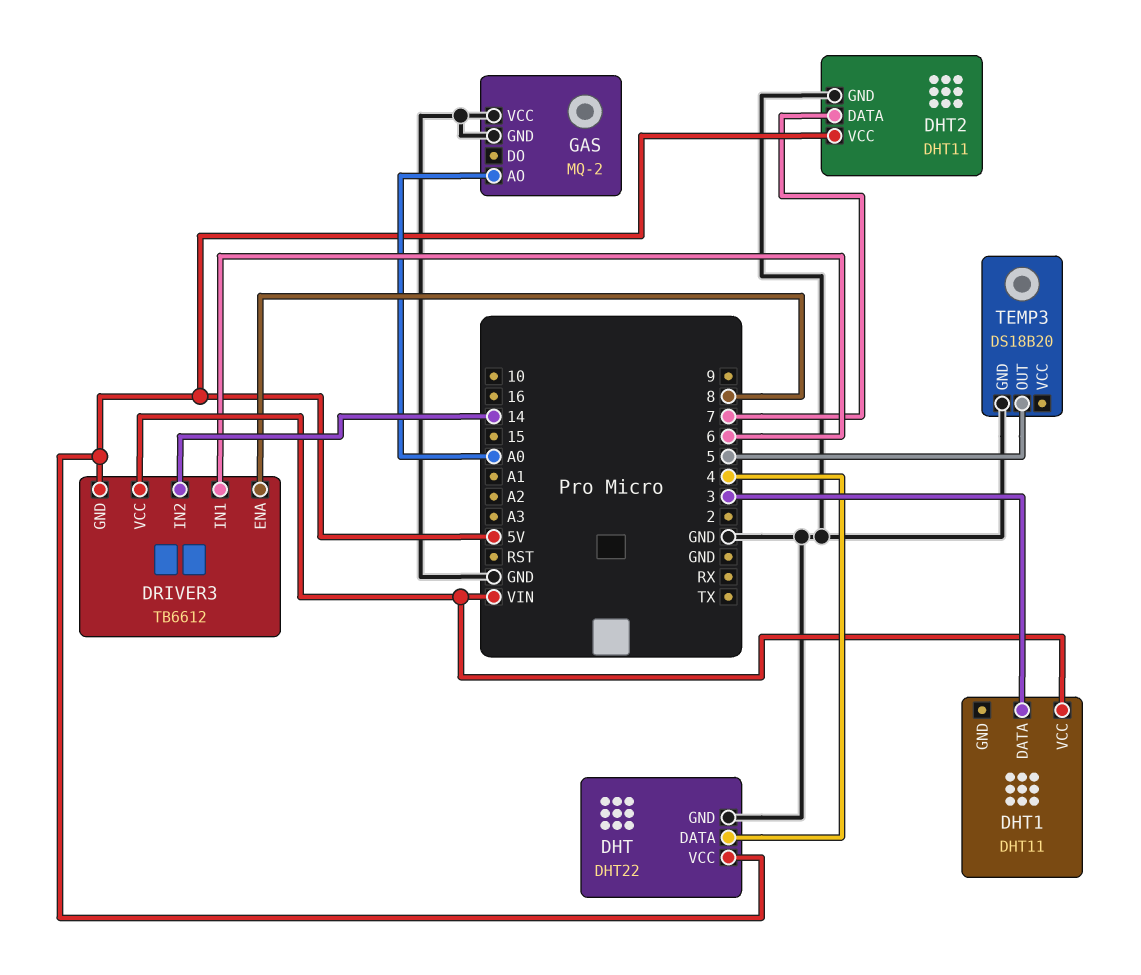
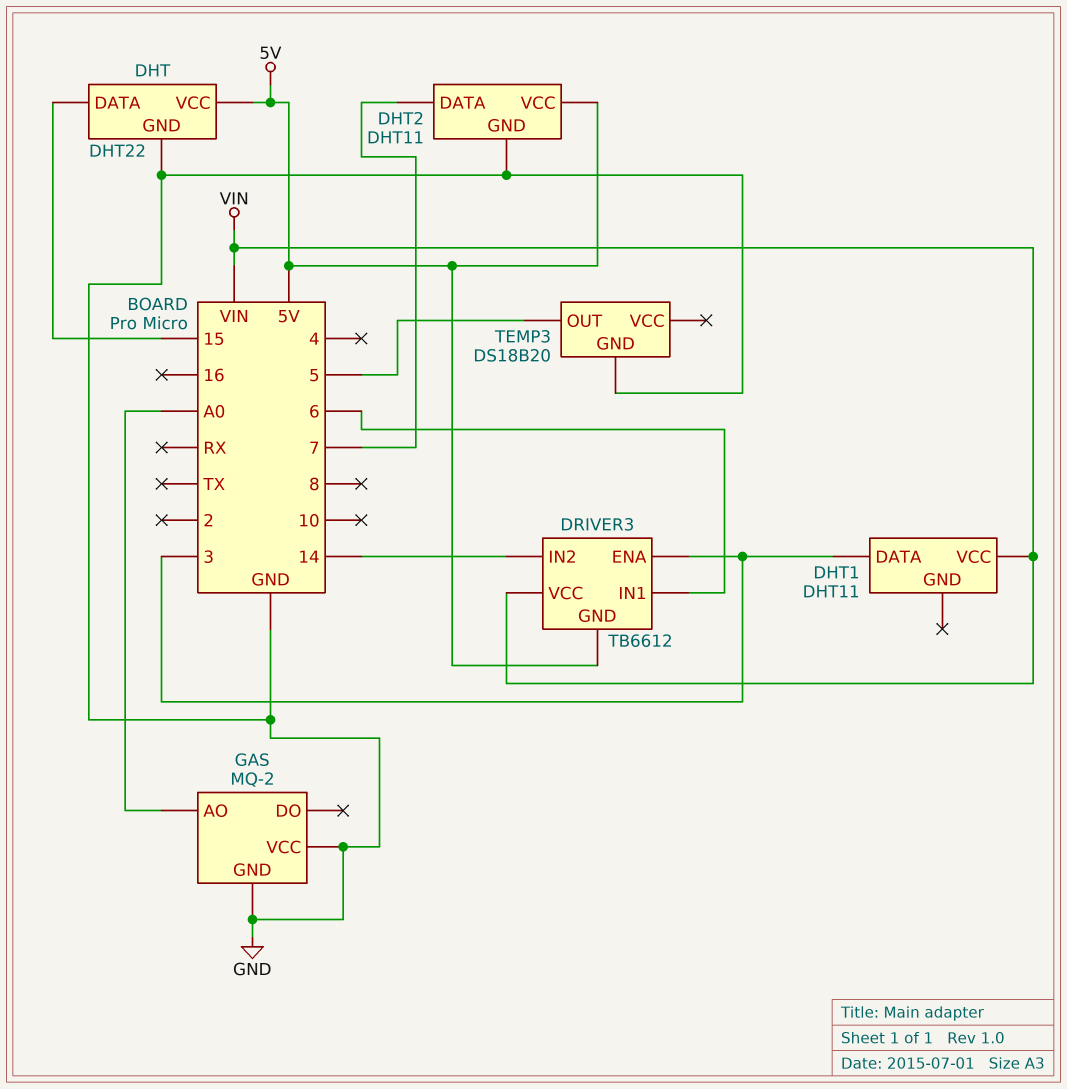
DHT pin DATA: 4 -> 15
DRIVER3 pin ENA: 8 -> 3

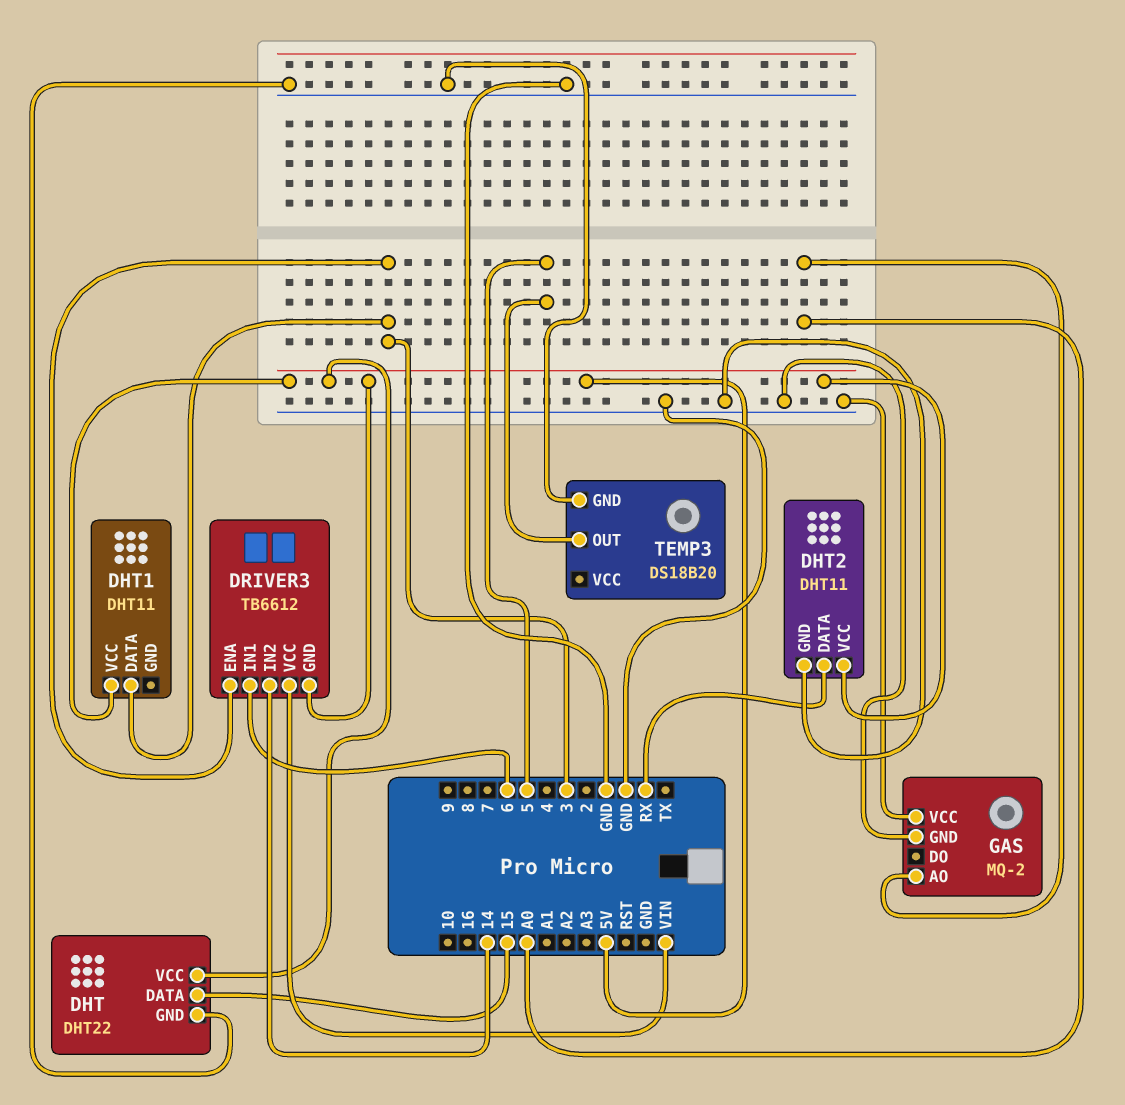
DHT1 pin VCC: VIN -> 5V
DHT2 pin DATA: 7 -> RX

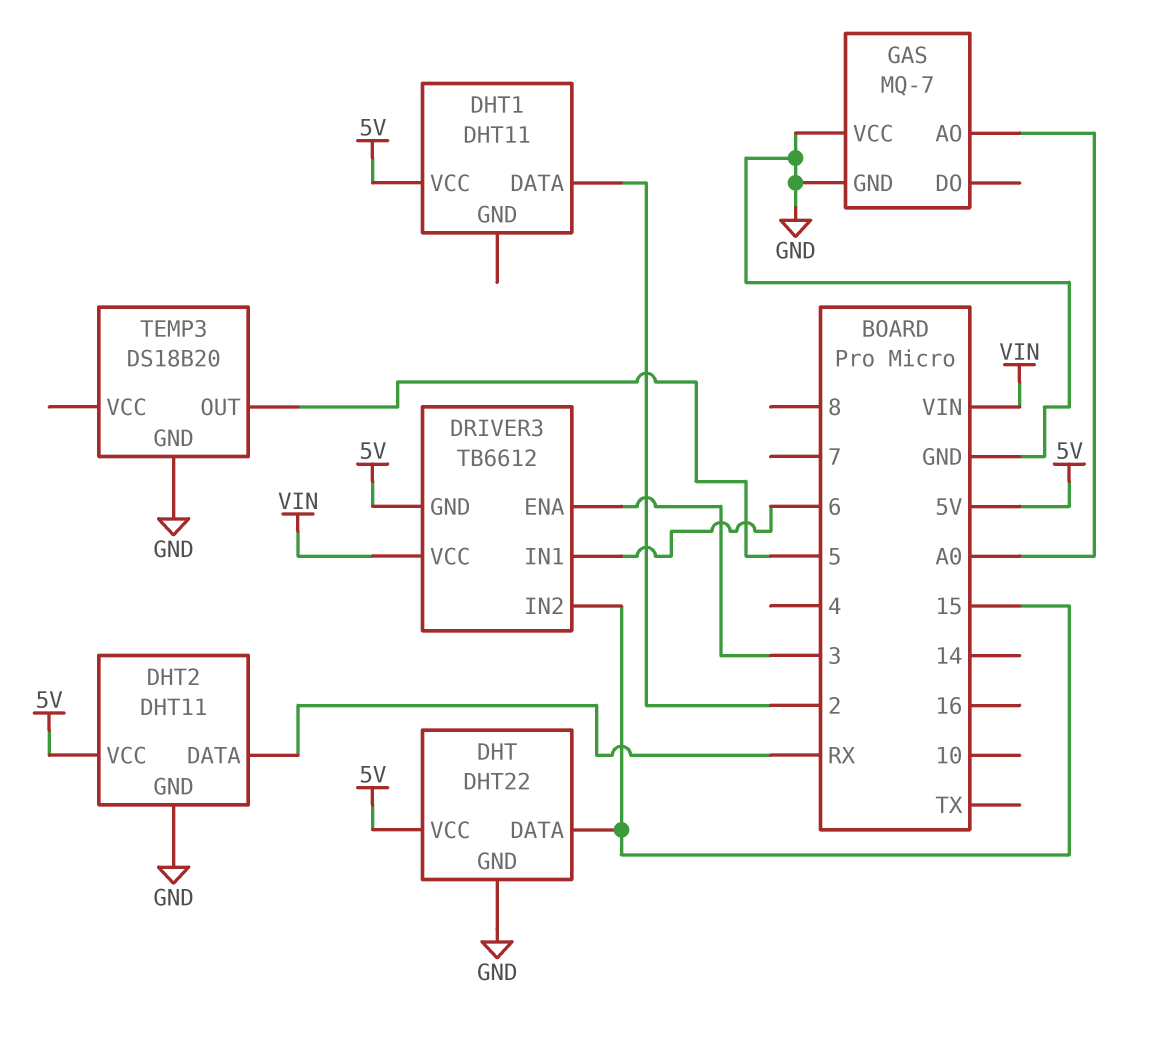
DHT1 pin DATA: 3 -> 2
DRIVER3 pin IN2: 14 -> 15
GAS: MQ-2 -> MQ-7

